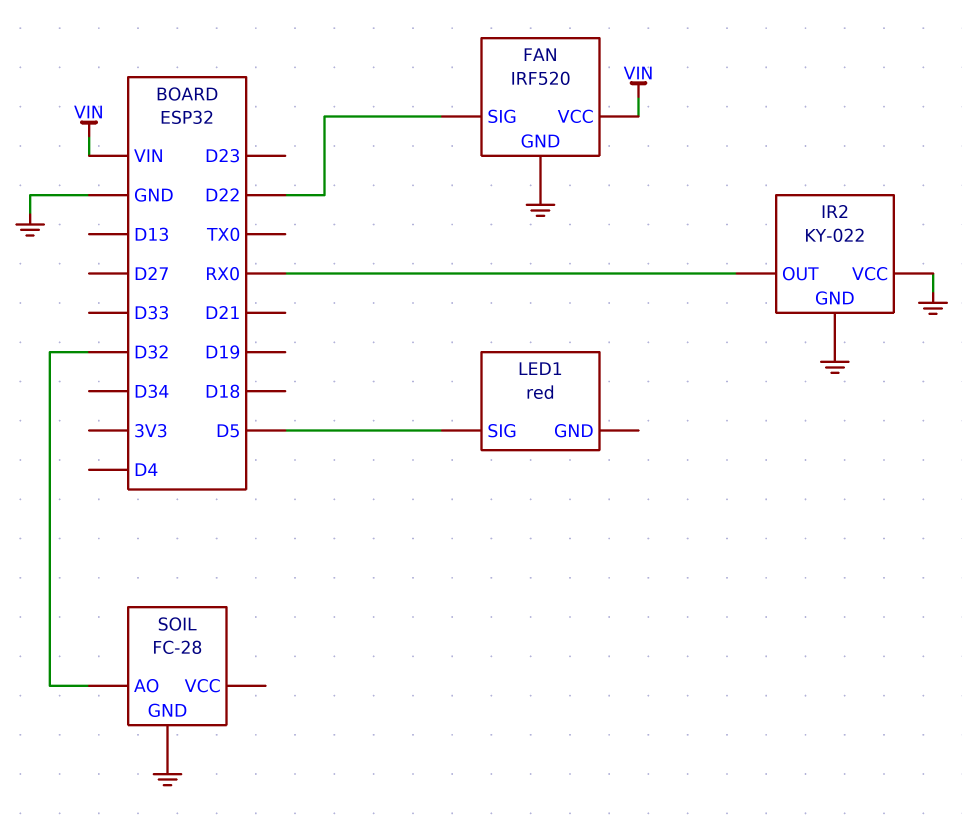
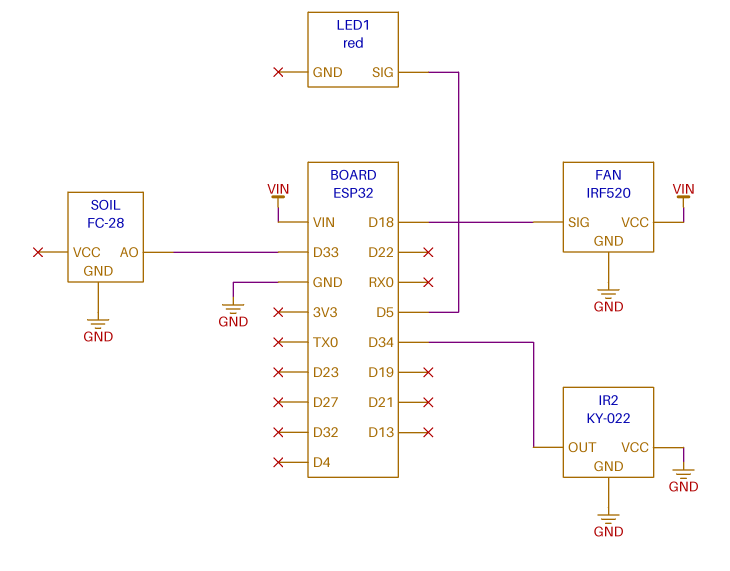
FAN pin SIG: D22 -> D18
IR2 pin OUT: RX0 -> D34
SOIL pin AO: D32 -> D33

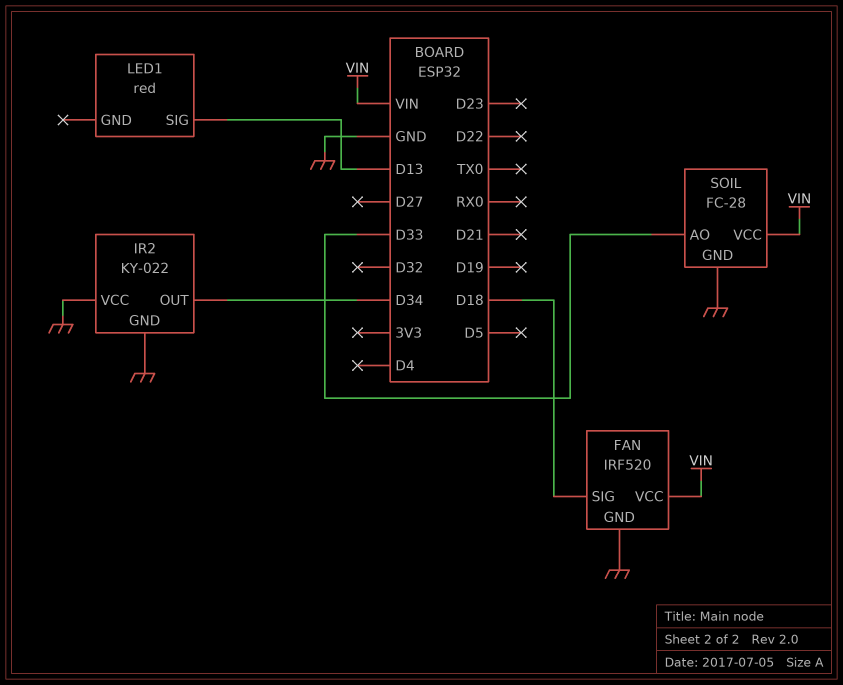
LED1 pin SIG: D5 -> D13
SOIL pin VCC: none -> VIN

